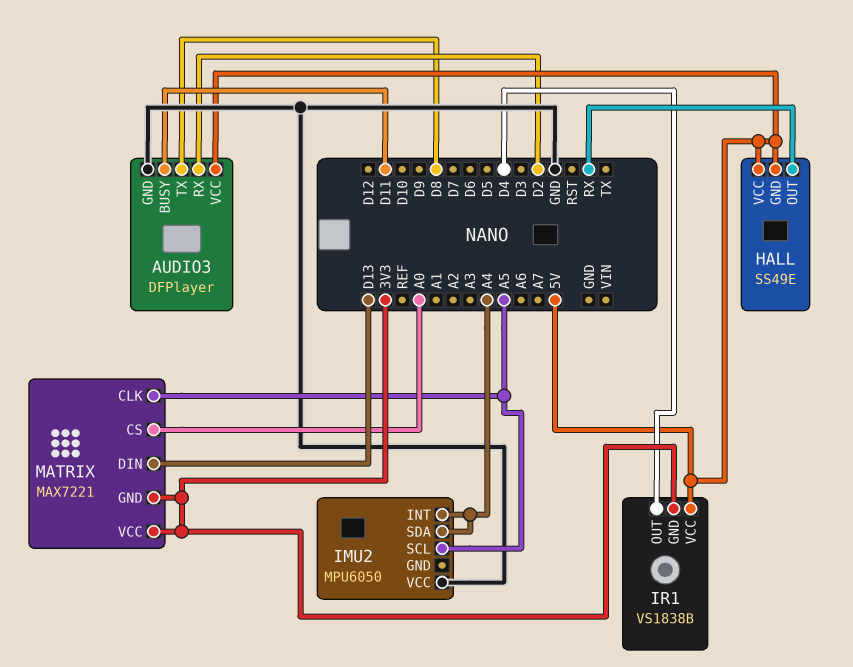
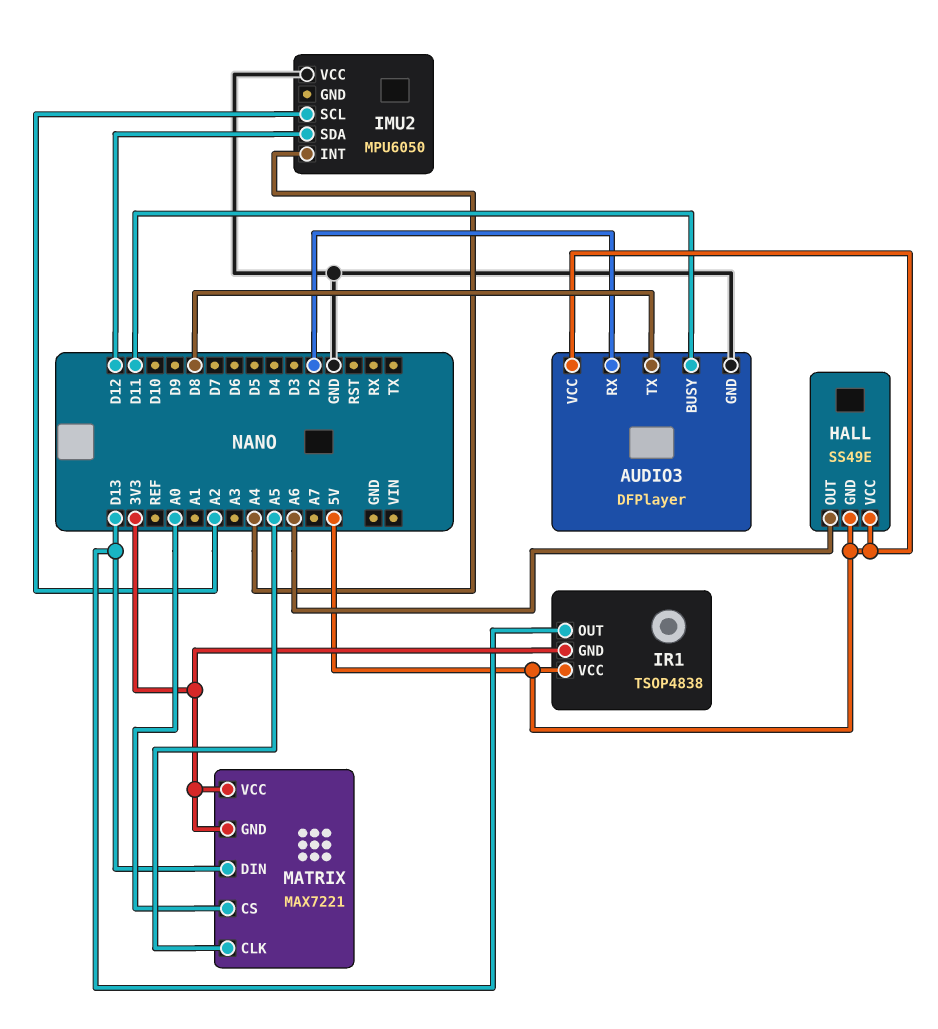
HALL pin OUT: RX -> A6
IMU2 pin SCL: A5 -> A2
IMU2 pin SDA: A4 -> D12
IR1: VS1838B -> TSOP4838
IR1 pin OUT: D4 -> D13

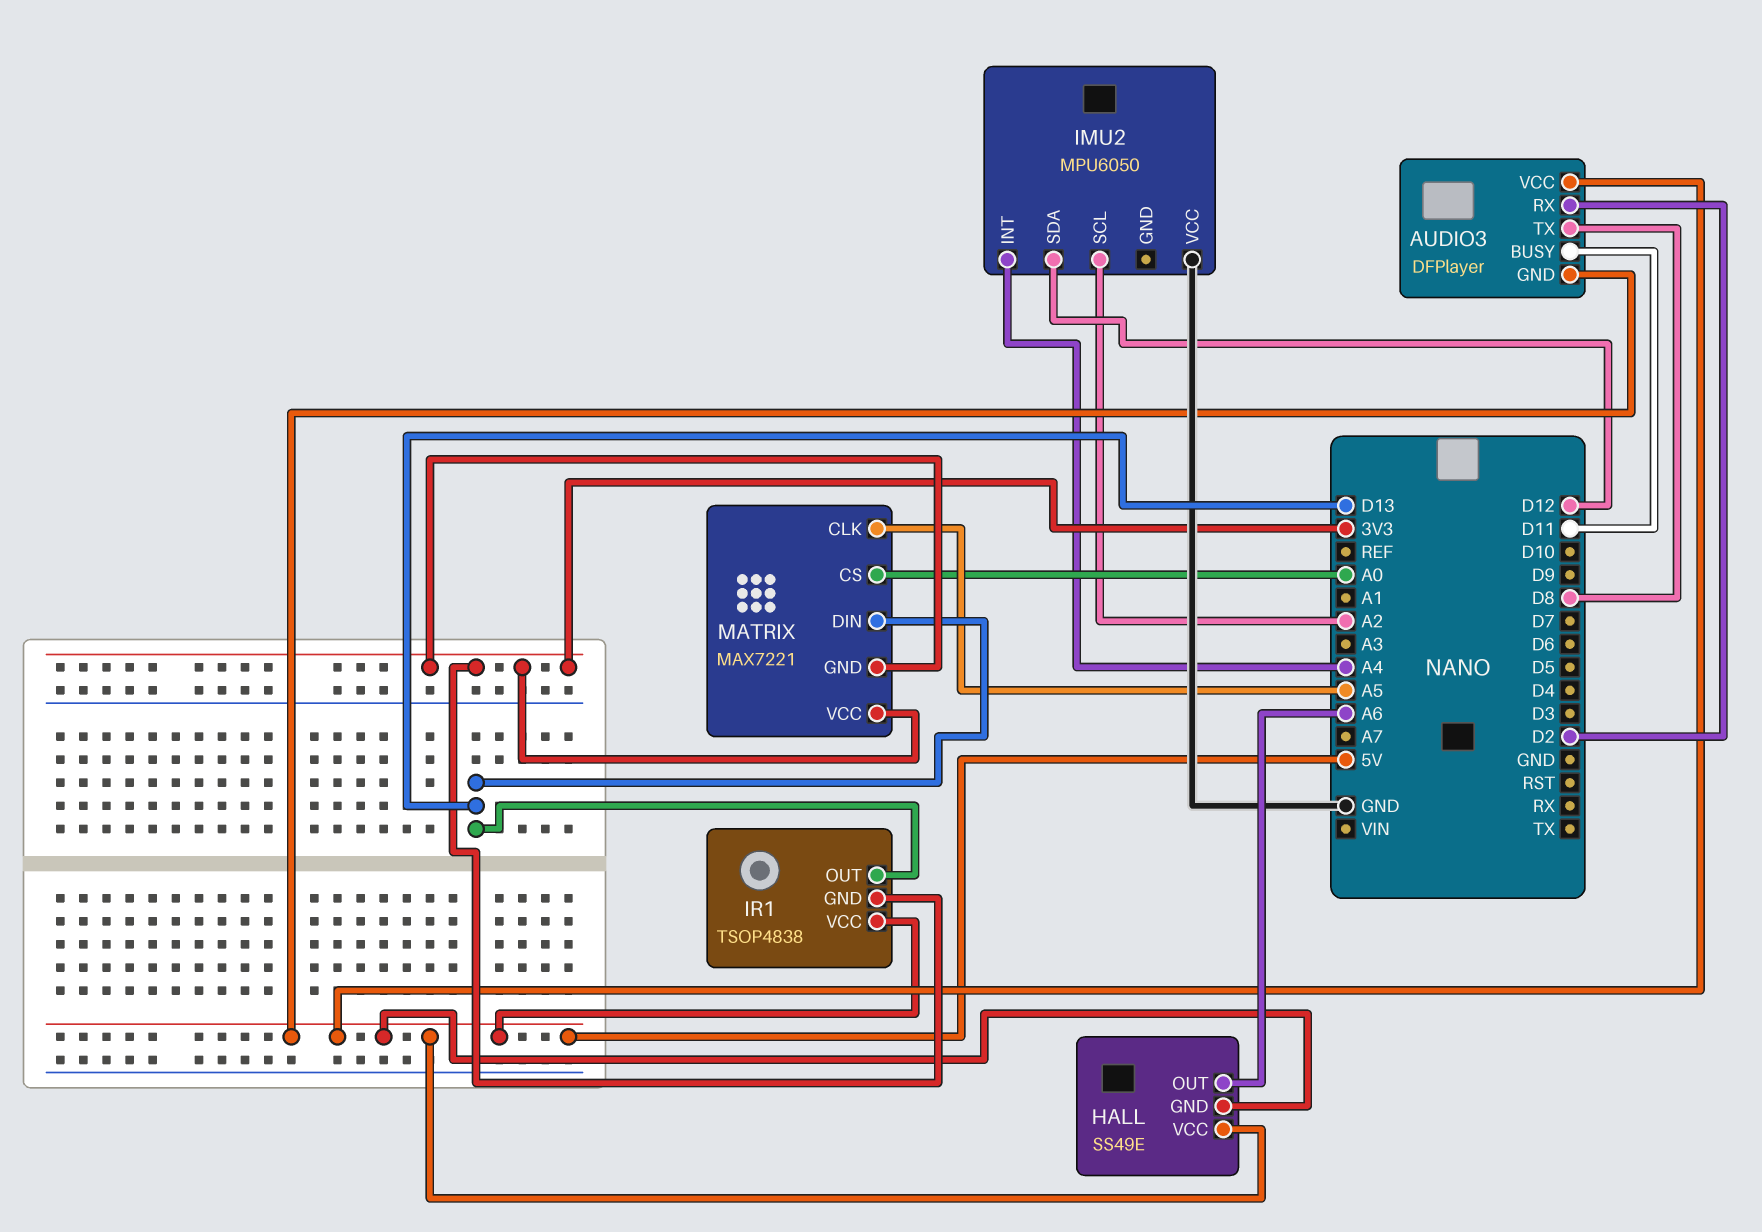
AUDIO3 pin GND: GND -> 5V

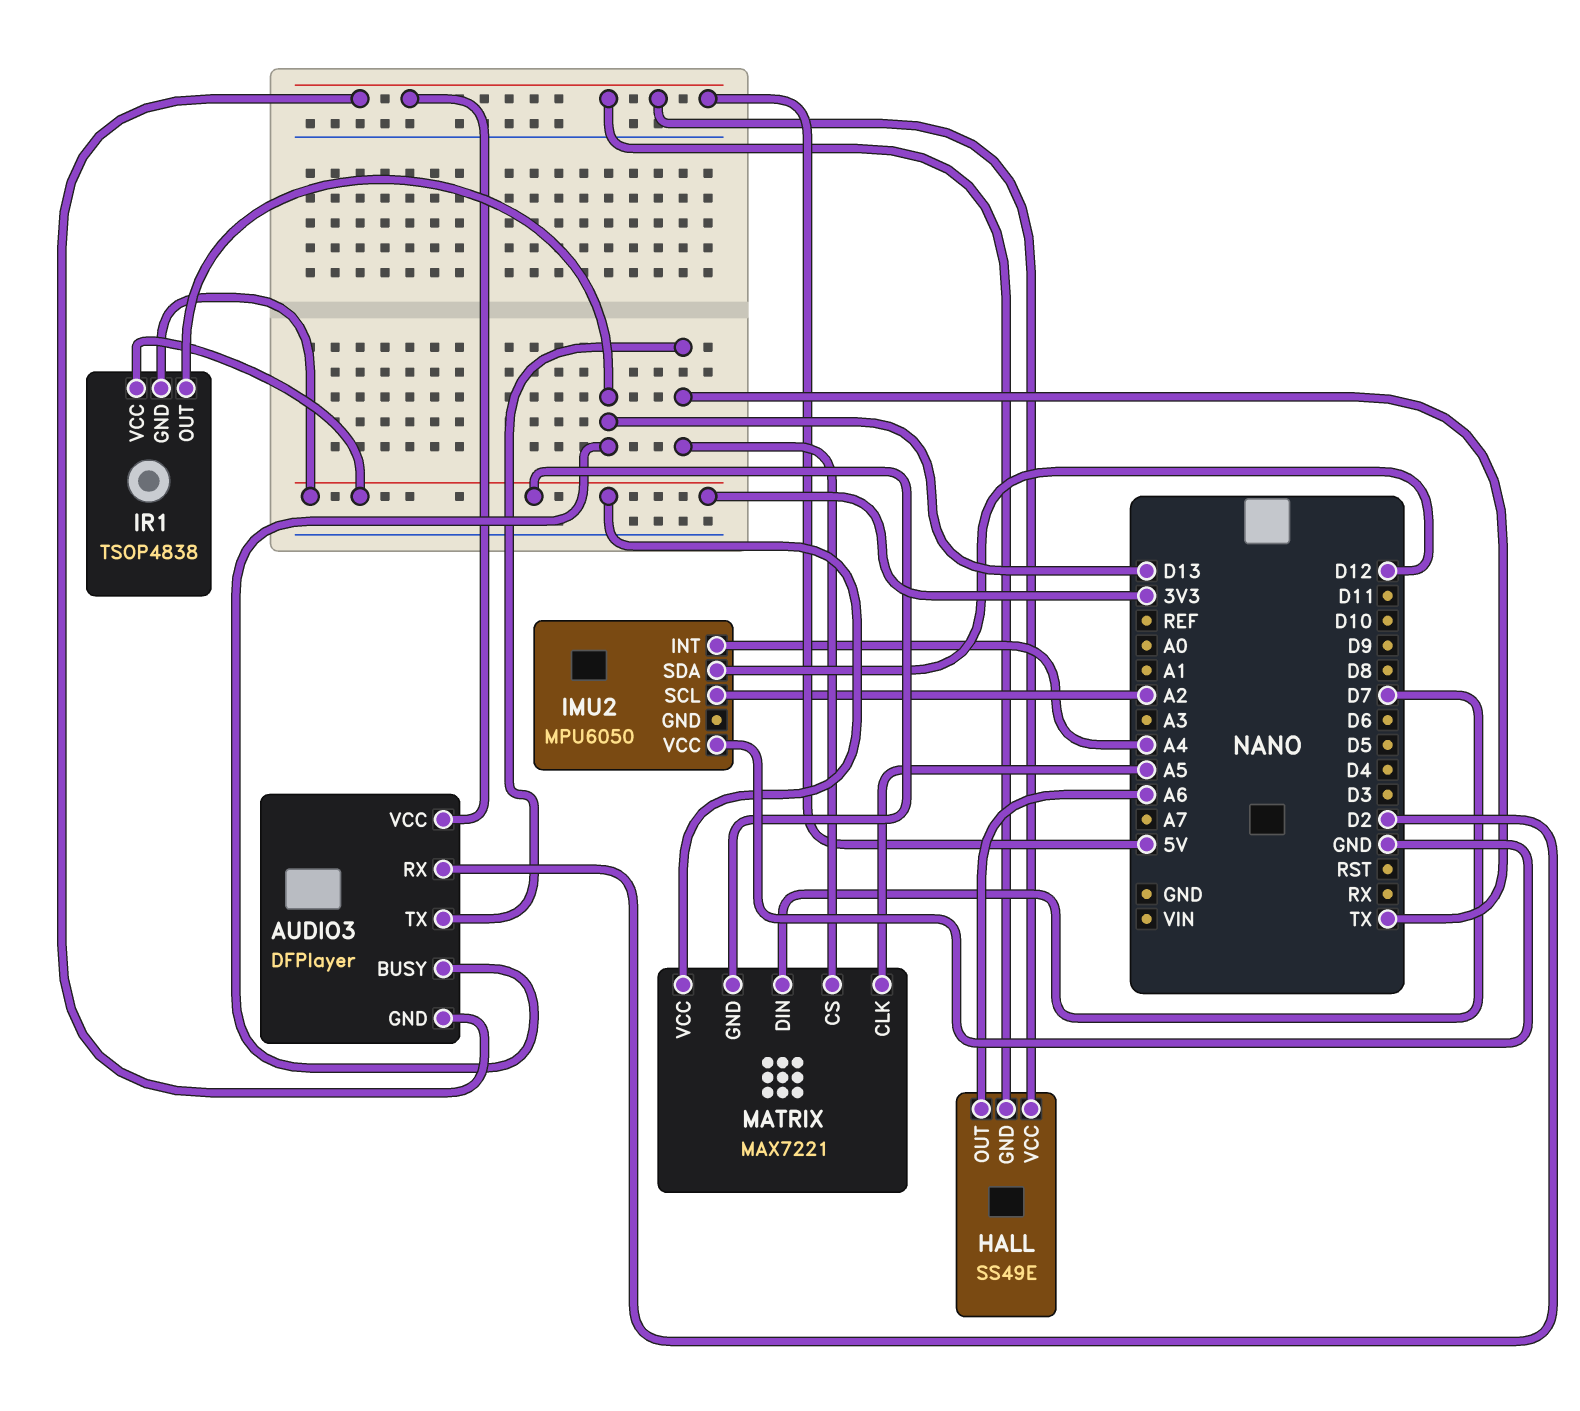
AUDIO3 pin BUSY: D11 -> D13
AUDIO3 pin TX: D8 -> TX
IR1 pin VCC: 5V -> 3V3
MATRIX pin CS: A0 -> TX
MATRIX pin DIN: D13 -> D7

